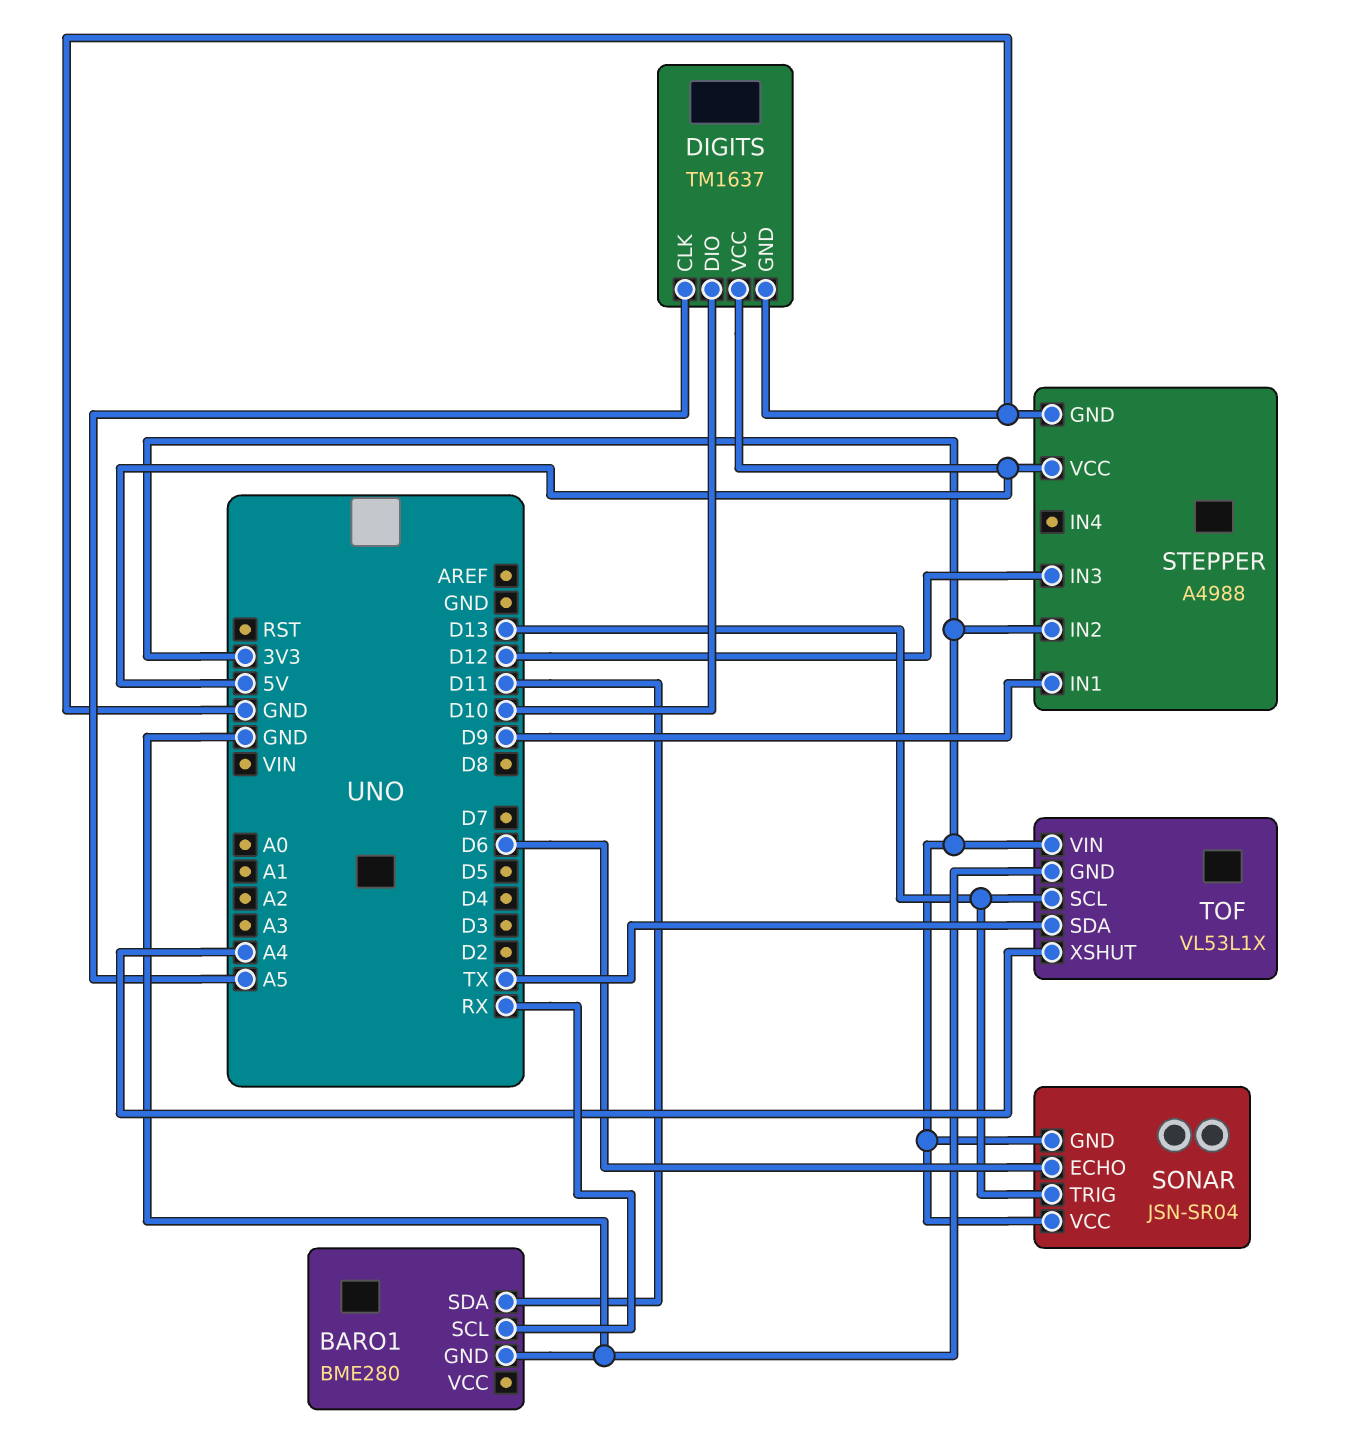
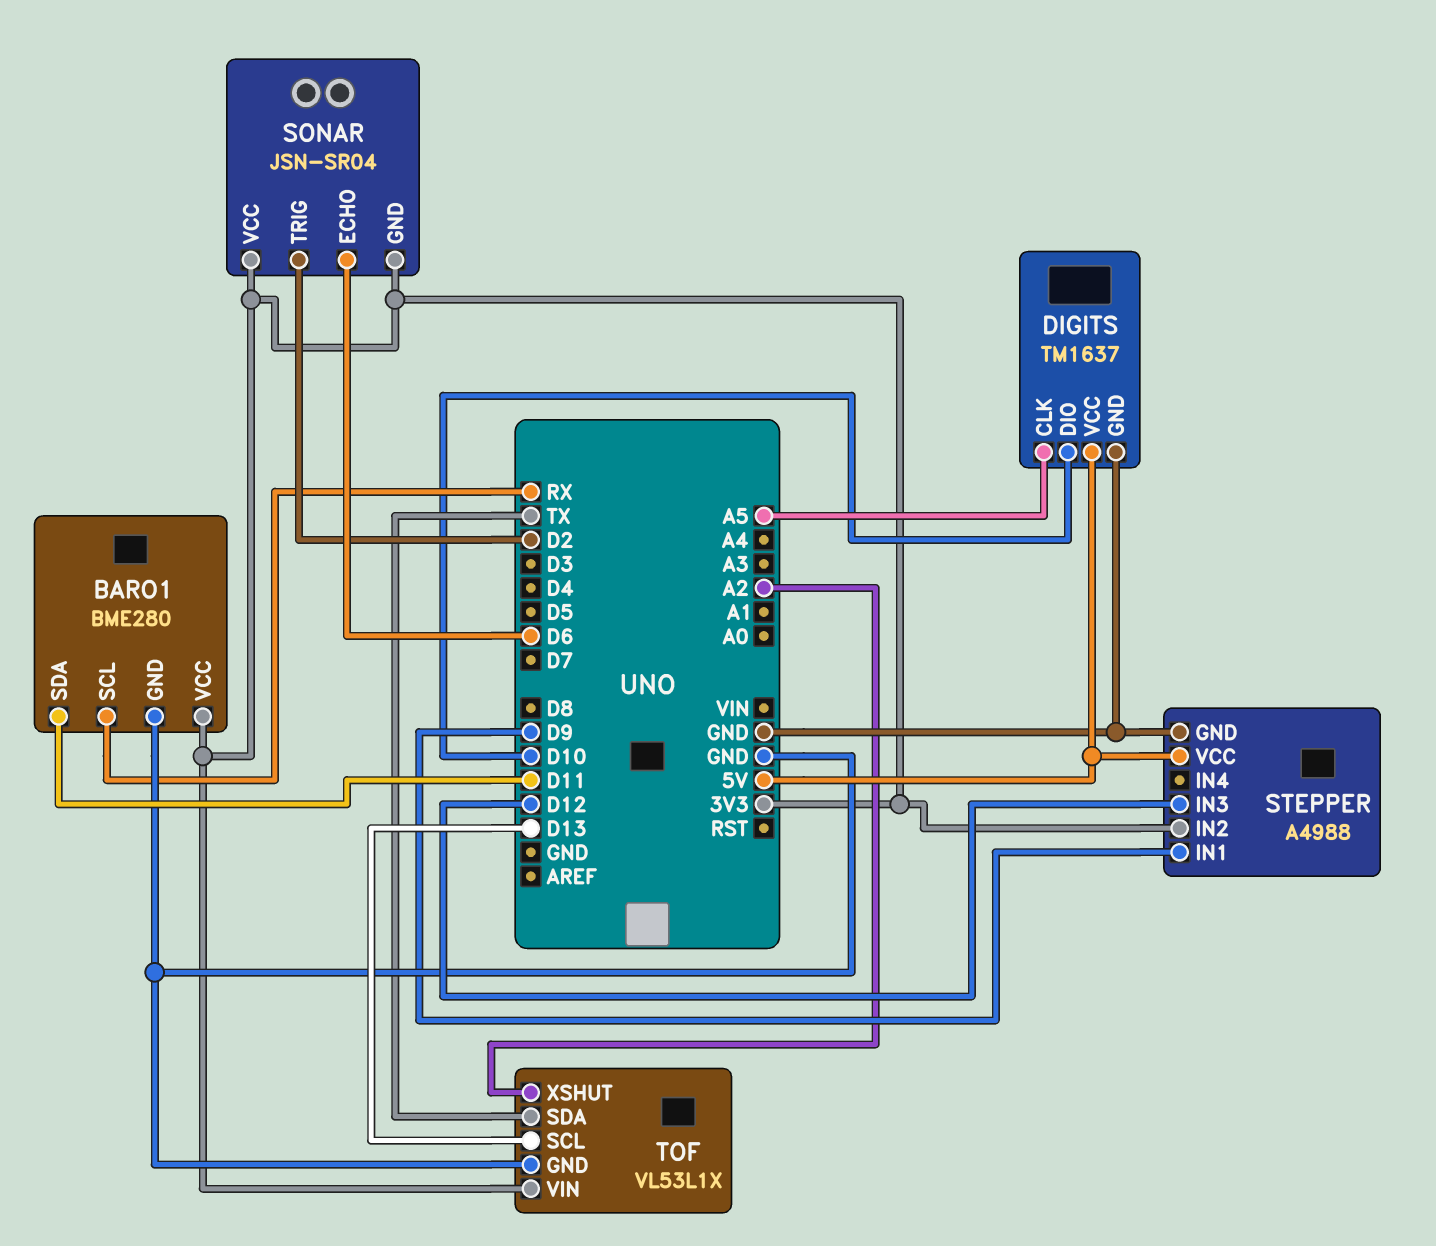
BARO1 pin VCC: none -> 3V3
SONAR pin TRIG: D13 -> D2
TOF pin XSHUT: A4 -> A2

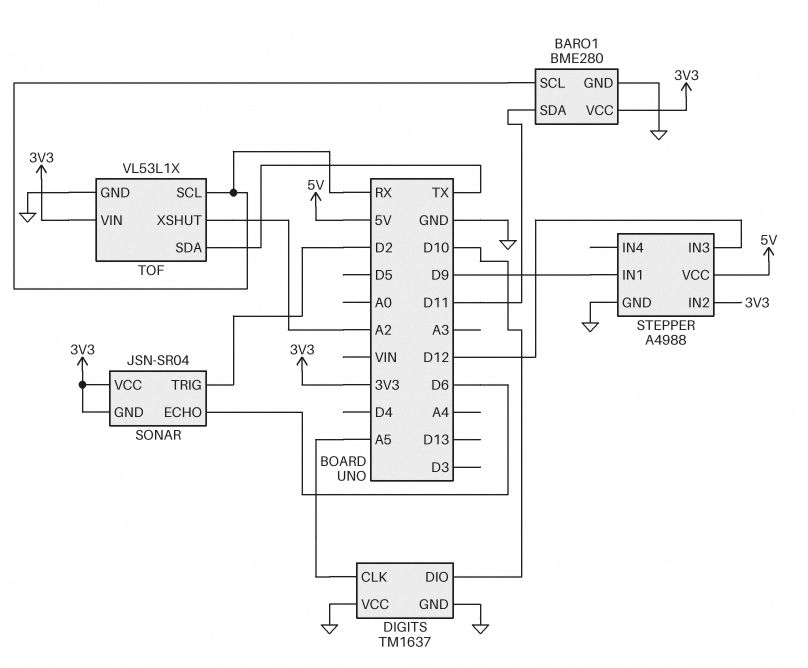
DIGITS pin VCC: 5V -> GND
TOF pin SCL: D13 -> RX

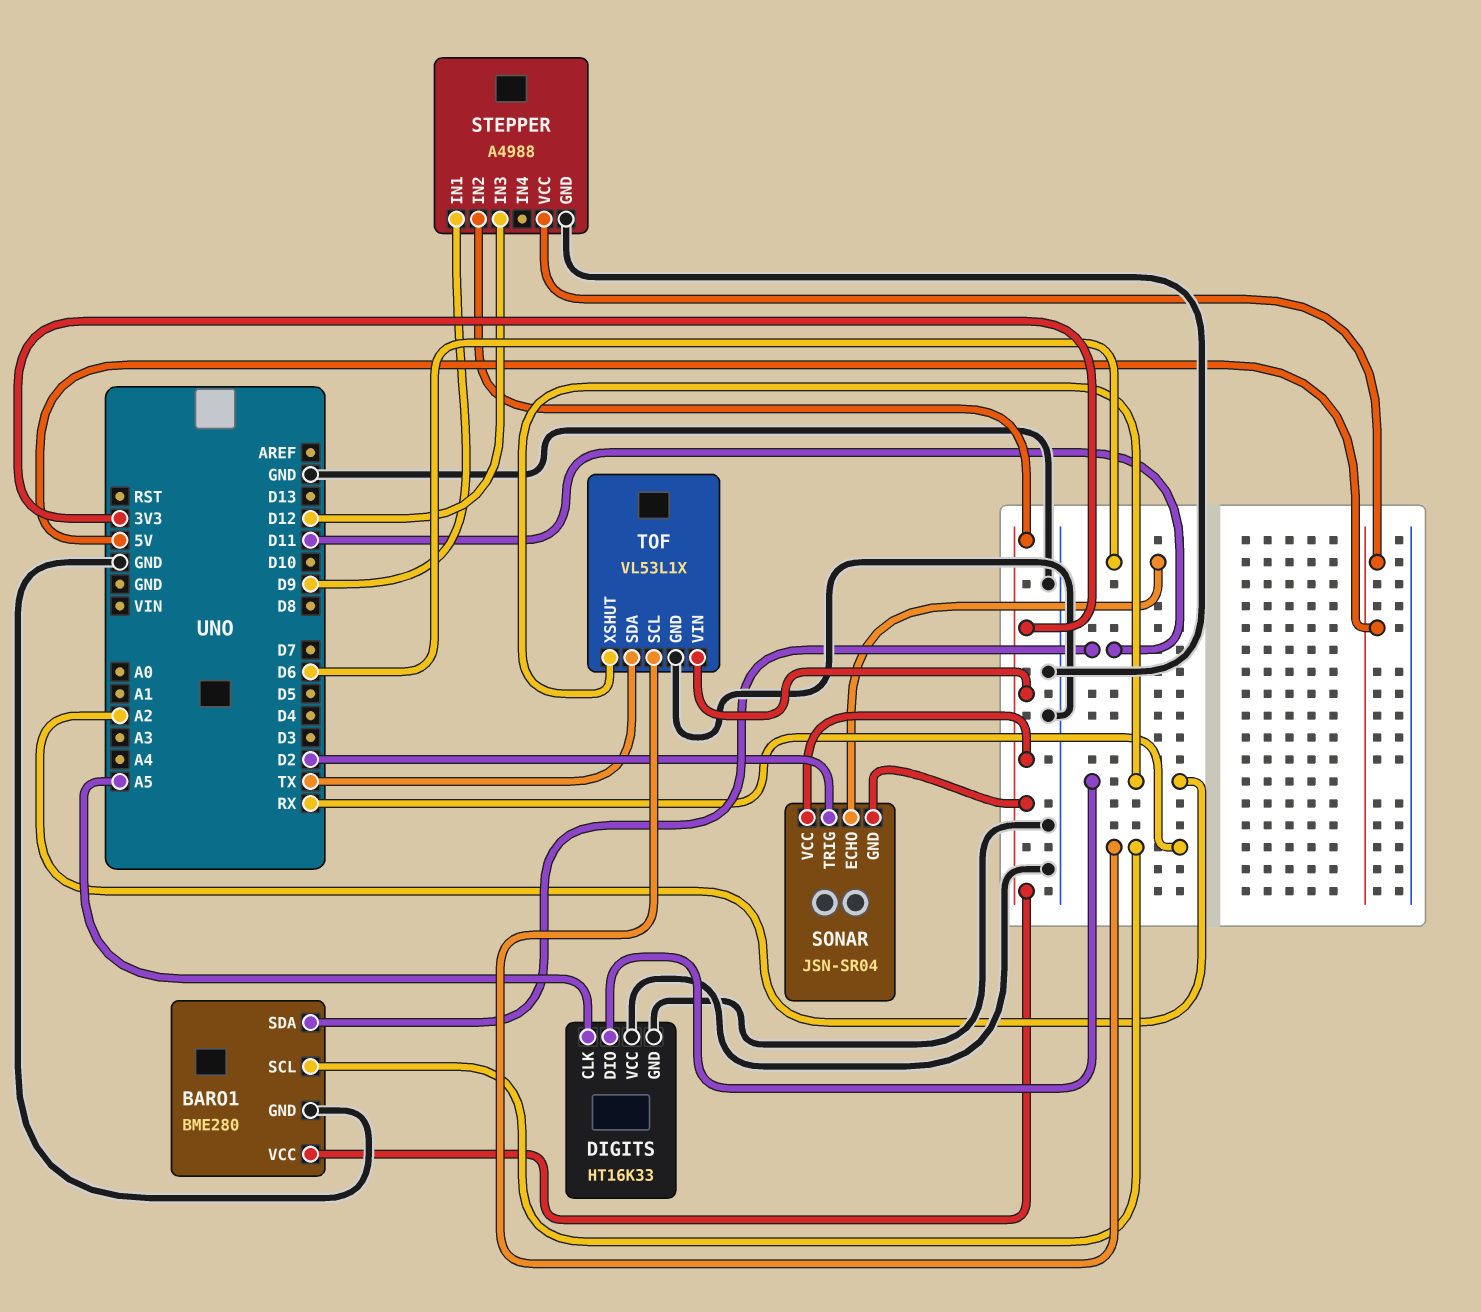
DIGITS: TM1637 -> HT16K33
DIGITS pin DIO: D10 -> A2

